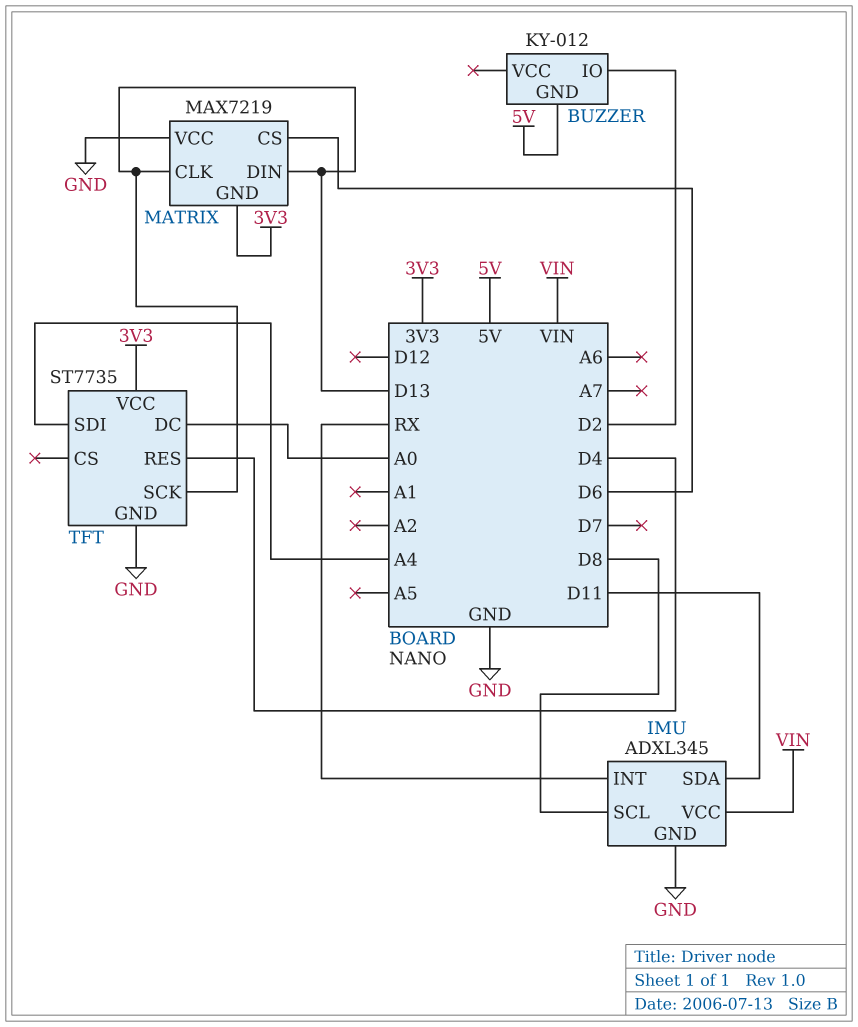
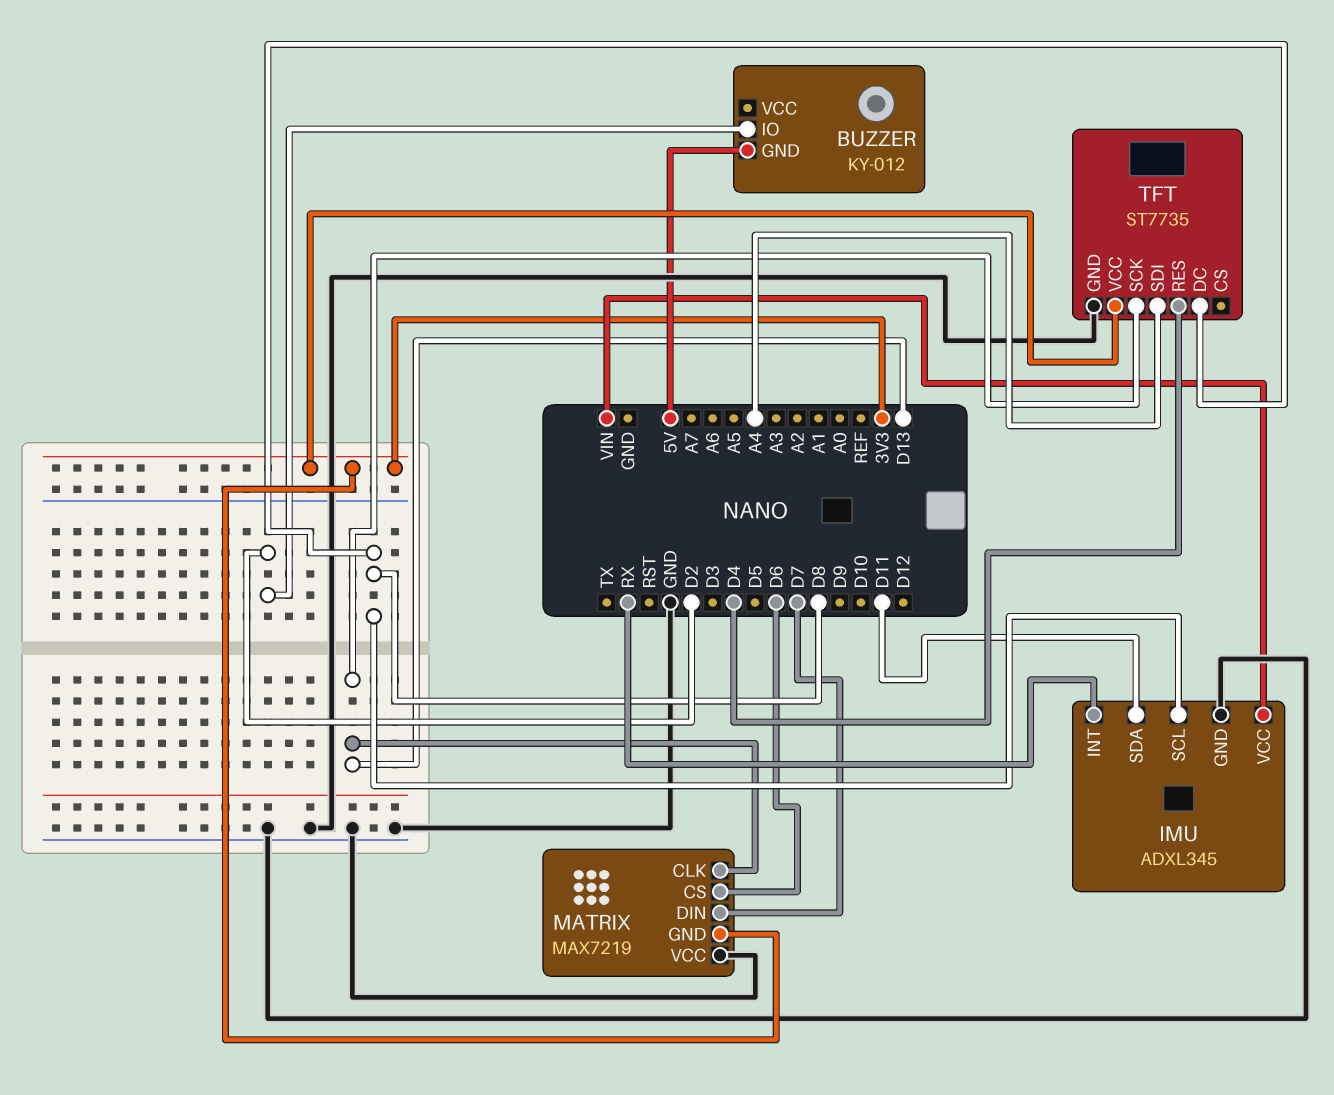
MATRIX pin DIN: D13 -> D7
TFT pin DC: A0 -> D8

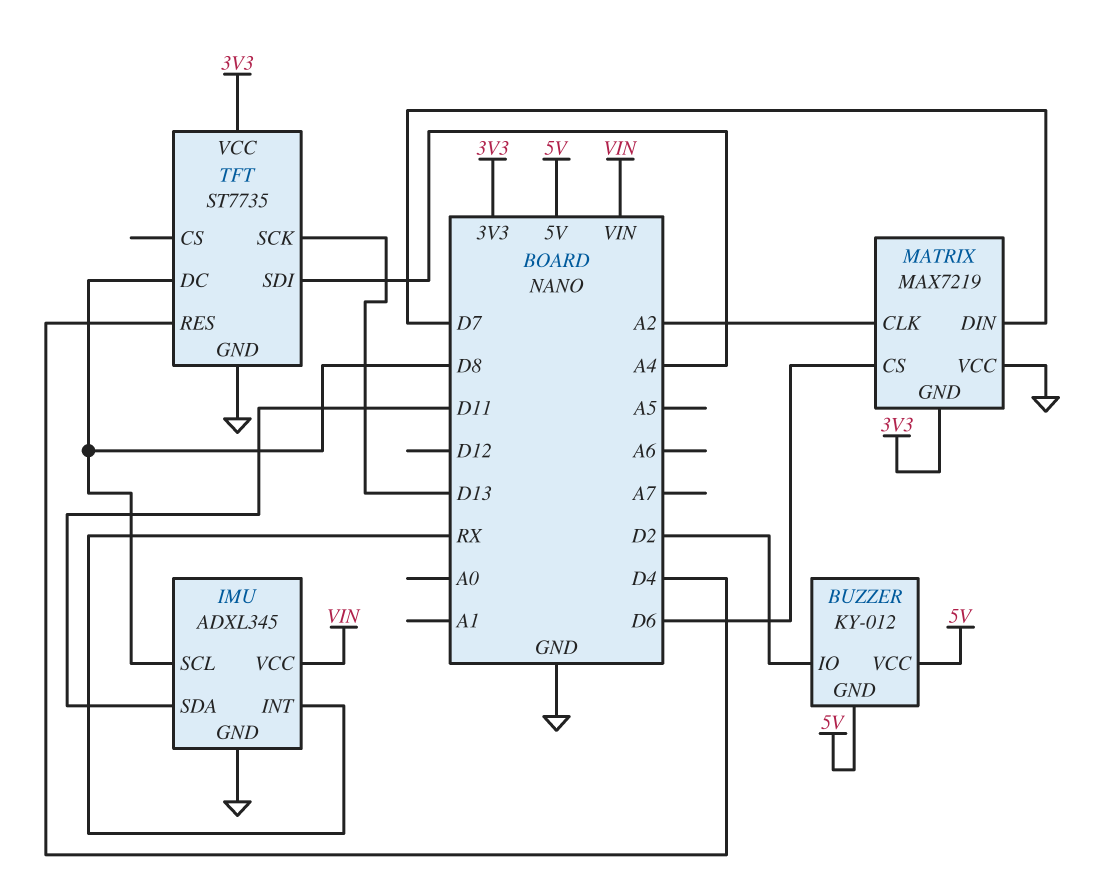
BUZZER pin VCC: none -> 5V
MATRIX pin CLK: D13 -> A2

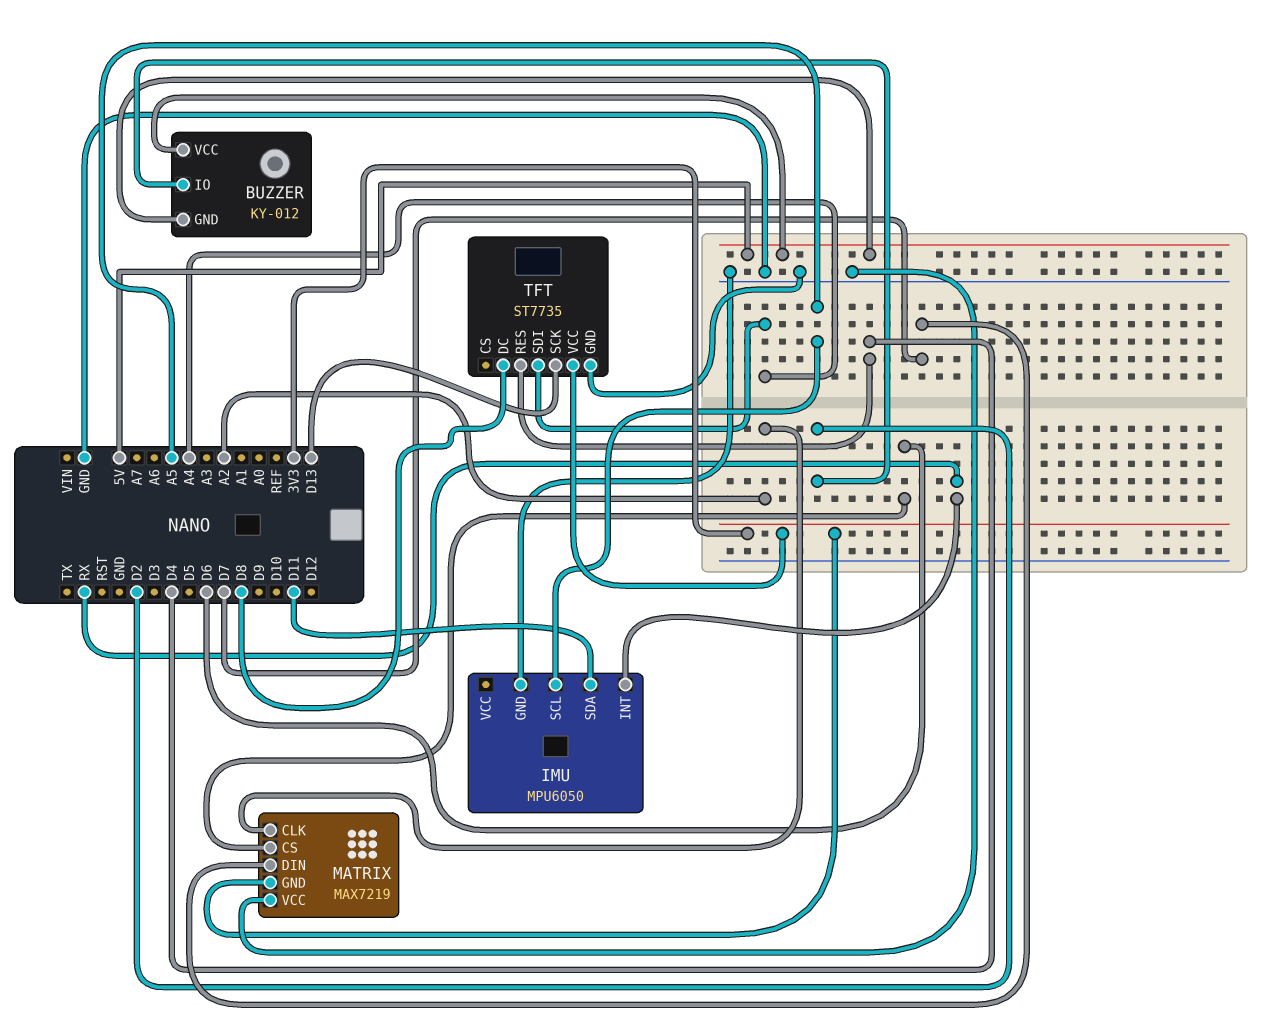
IMU: ADXL345 -> MPU6050
IMU pin SCL: D8 -> A5
IMU pin VCC: VIN -> none

